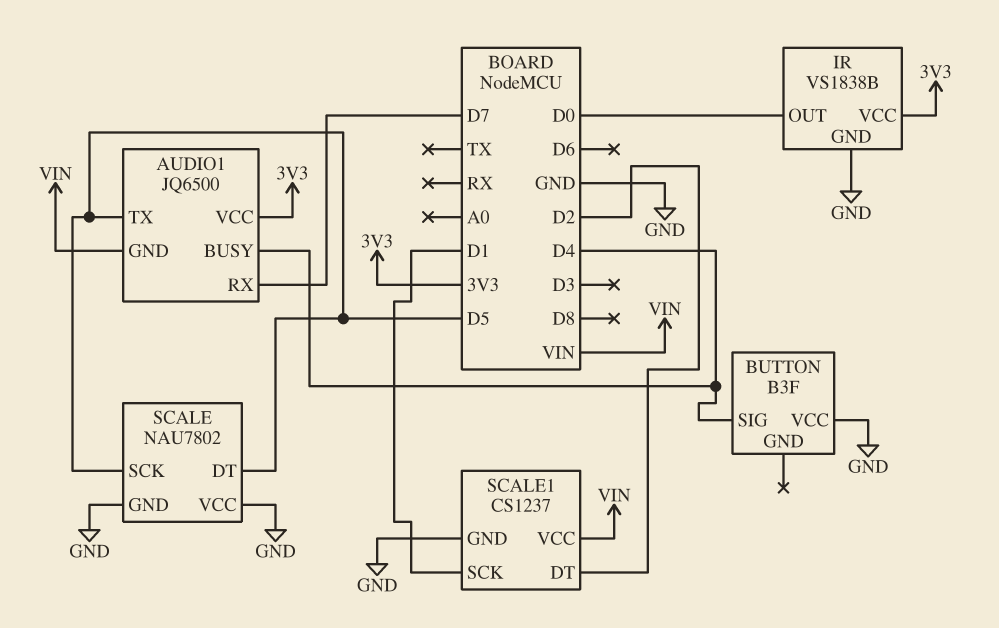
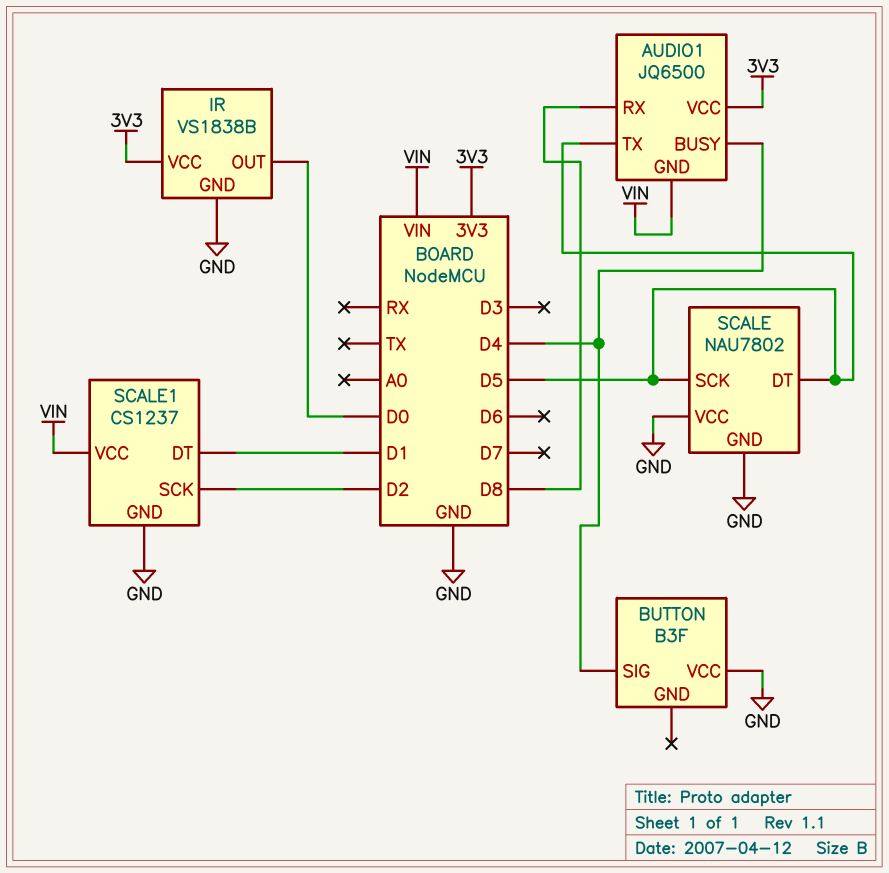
AUDIO1 pin RX: D7 -> D8
SCALE1 pin DT: D2 -> D1
SCALE1 pin SCK: D1 -> D2

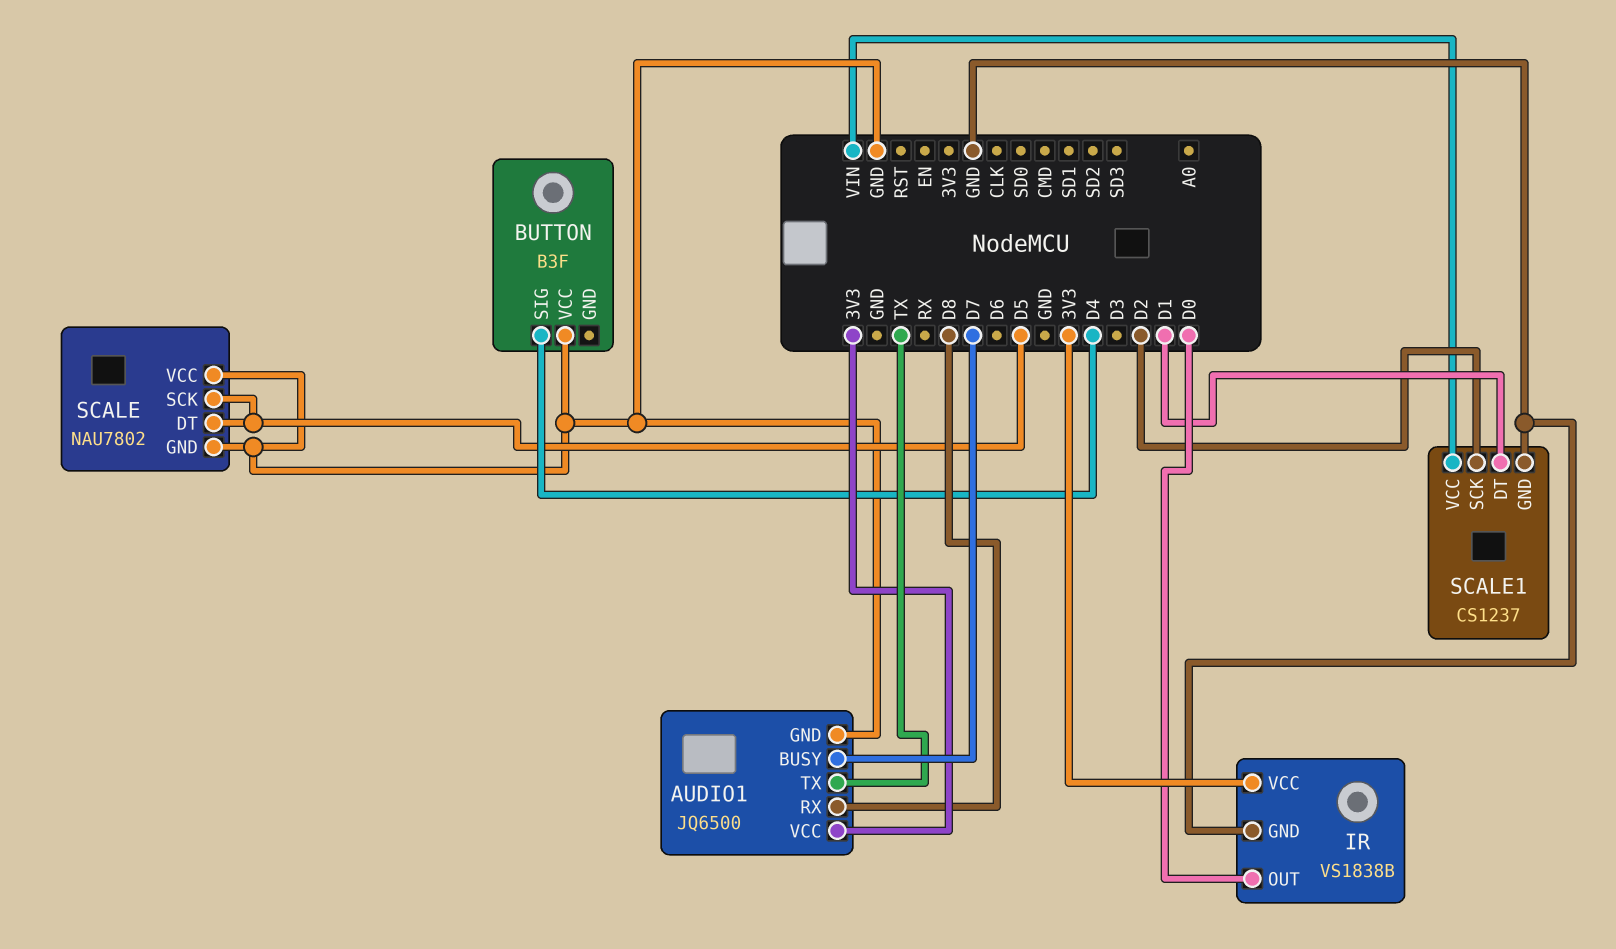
AUDIO1 pin BUSY: D4 -> D7
AUDIO1 pin GND: VIN -> GND
AUDIO1 pin TX: D5 -> TX

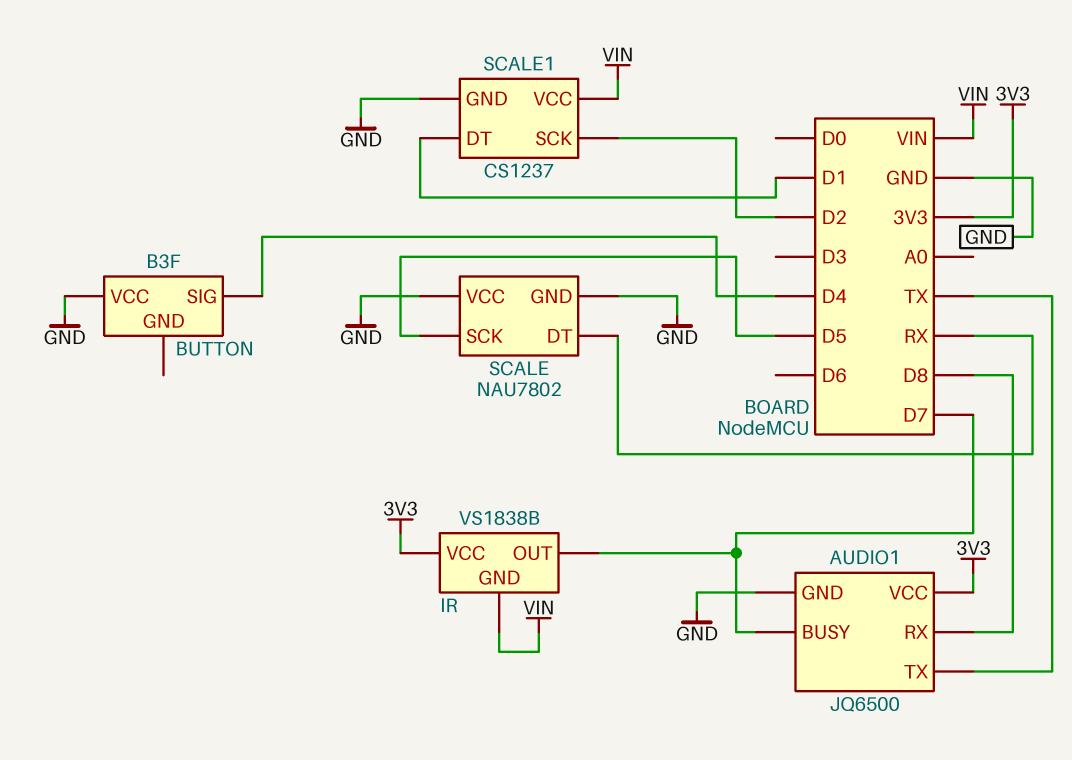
IR pin GND: GND -> VIN
IR pin OUT: D0 -> D7
SCALE pin DT: D5 -> RX

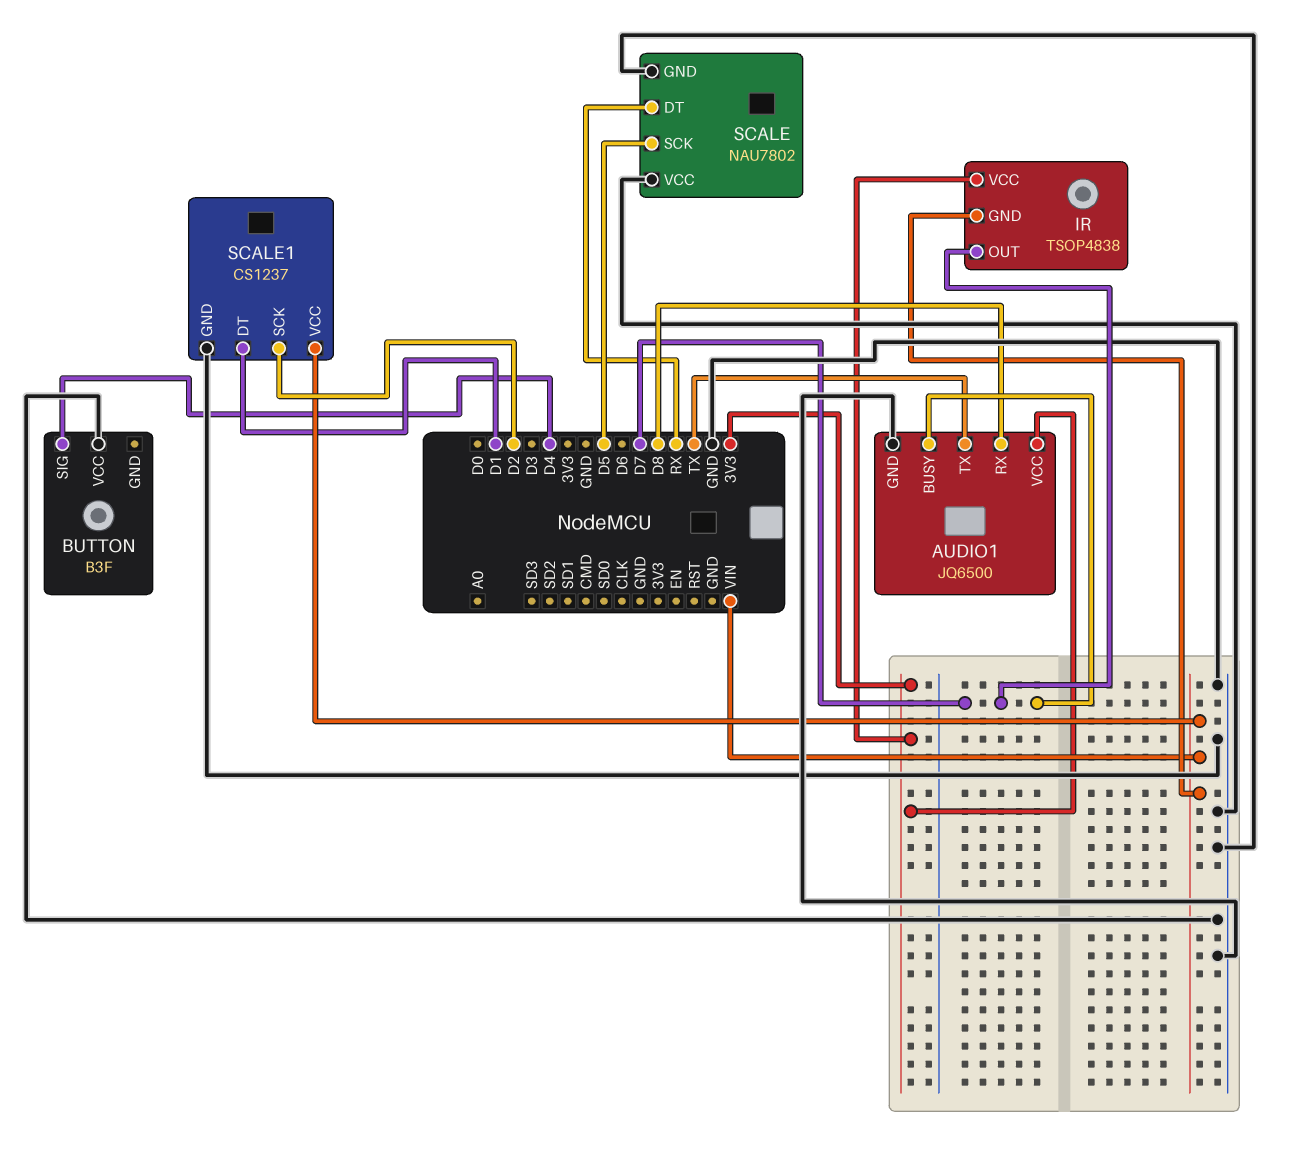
IR: VS1838B -> TSOP4838

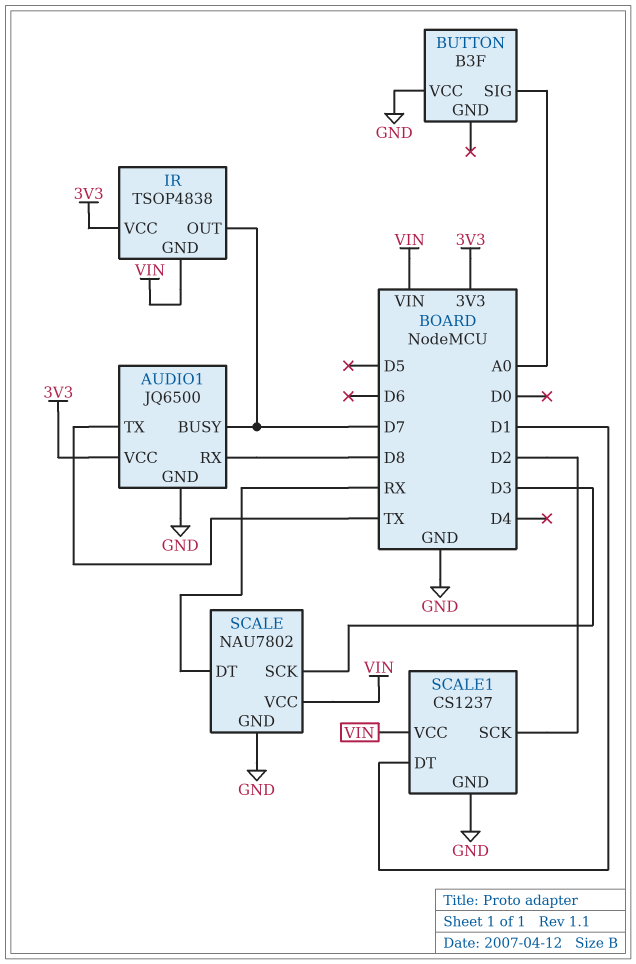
BUTTON pin SIG: D4 -> A0
SCALE pin SCK: D5 -> D3
SCALE pin VCC: GND -> VIN

